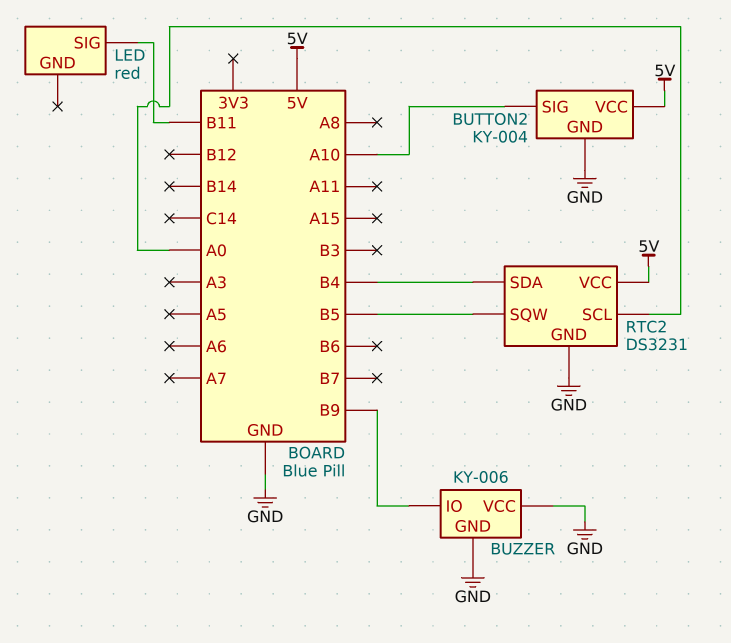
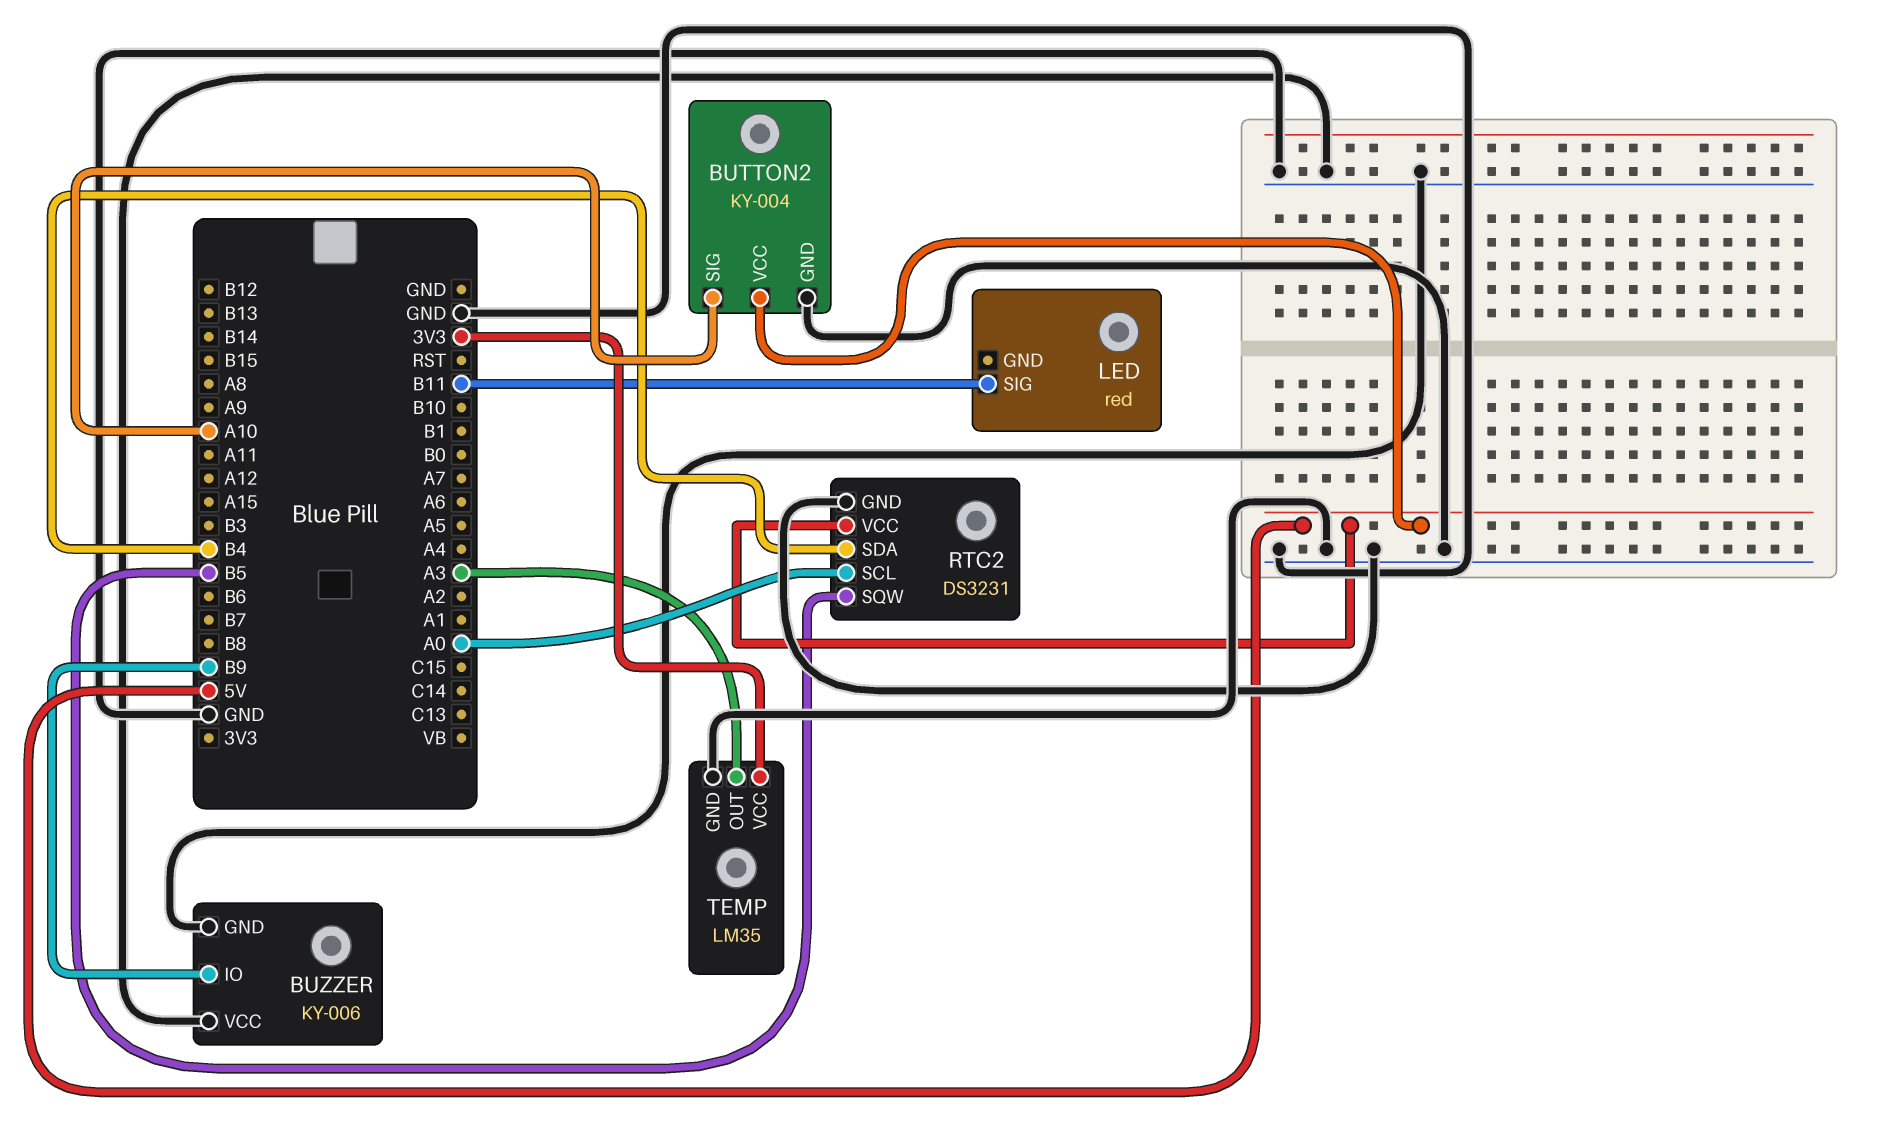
TEMP: none -> LM35
TEMP pin GND: none -> GND
TEMP pin OUT: none -> A3
TEMP pin VCC: none -> 3V3

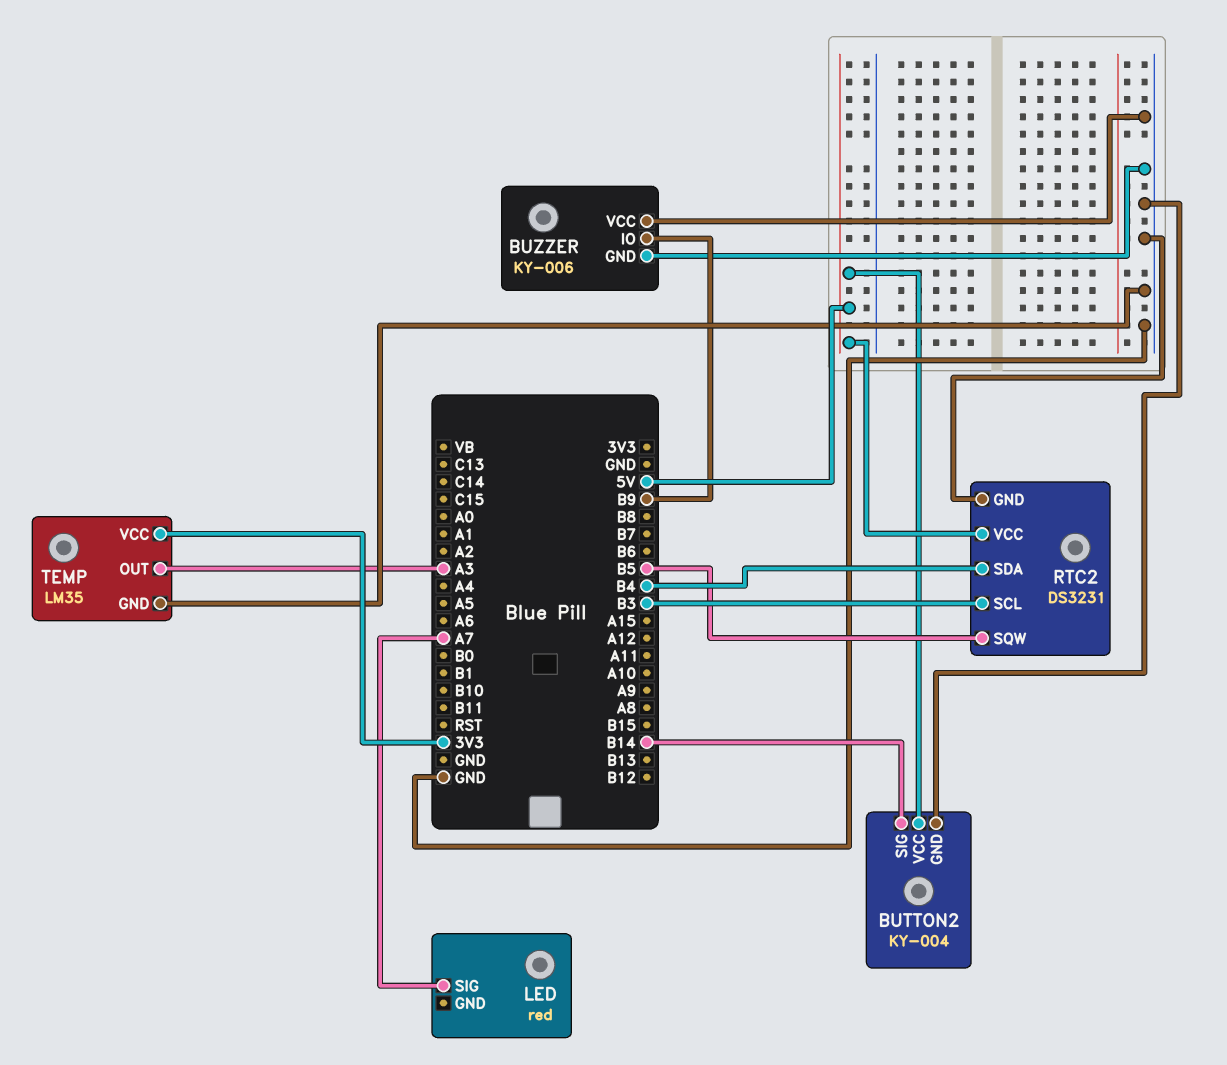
BUTTON2 pin SIG: A10 -> B14
LED pin SIG: B11 -> A7
RTC2 pin SCL: A0 -> B3

